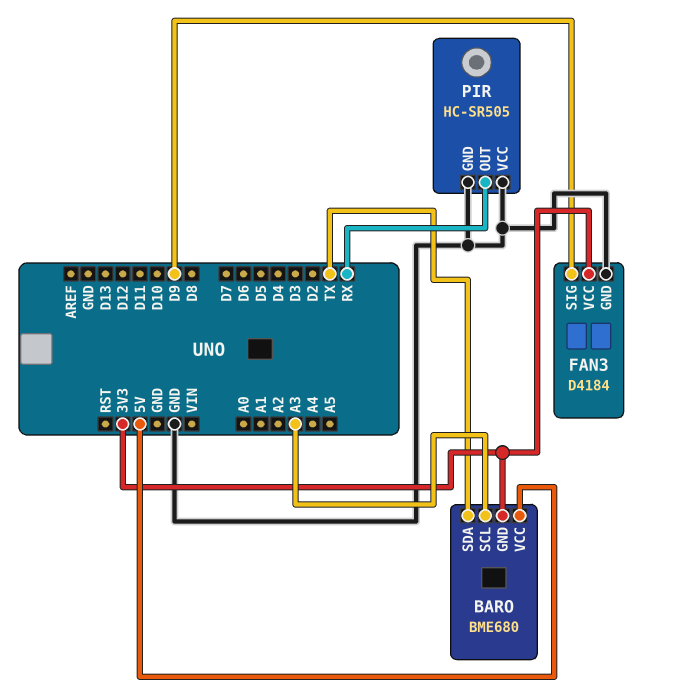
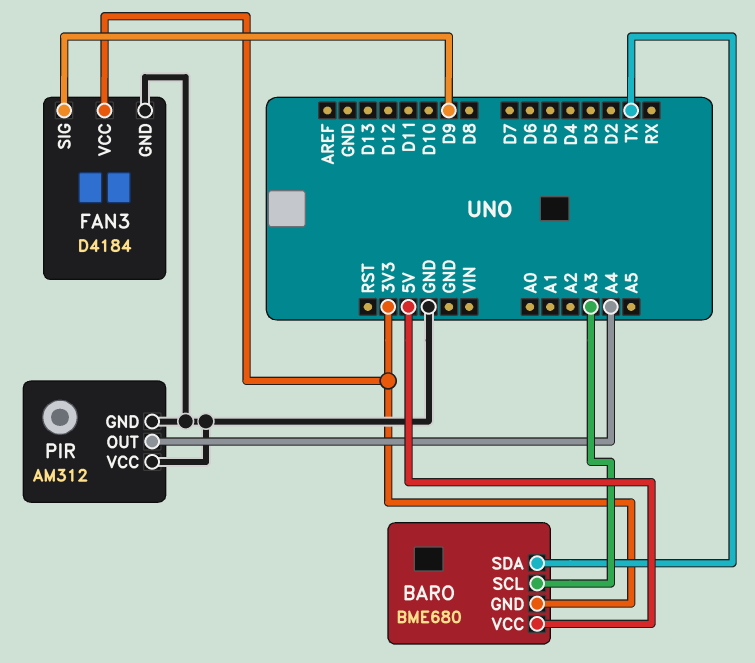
PIR: HC-SR505 -> AM312
PIR pin OUT: RX -> A4

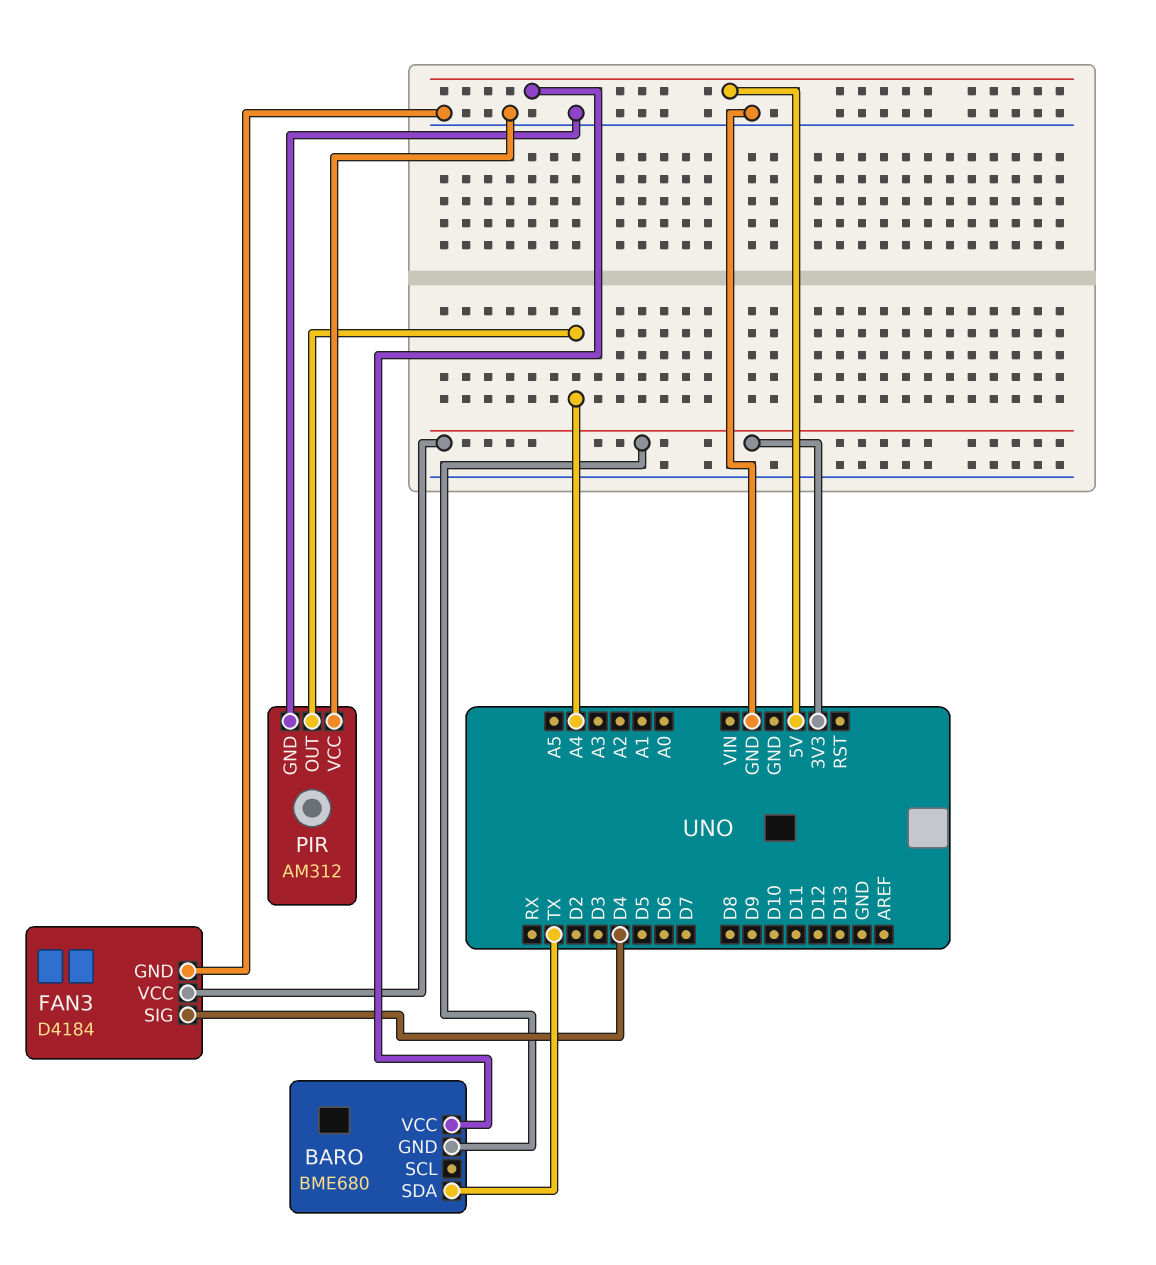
BARO pin SCL: A3 -> none
FAN3 pin SIG: D9 -> D4

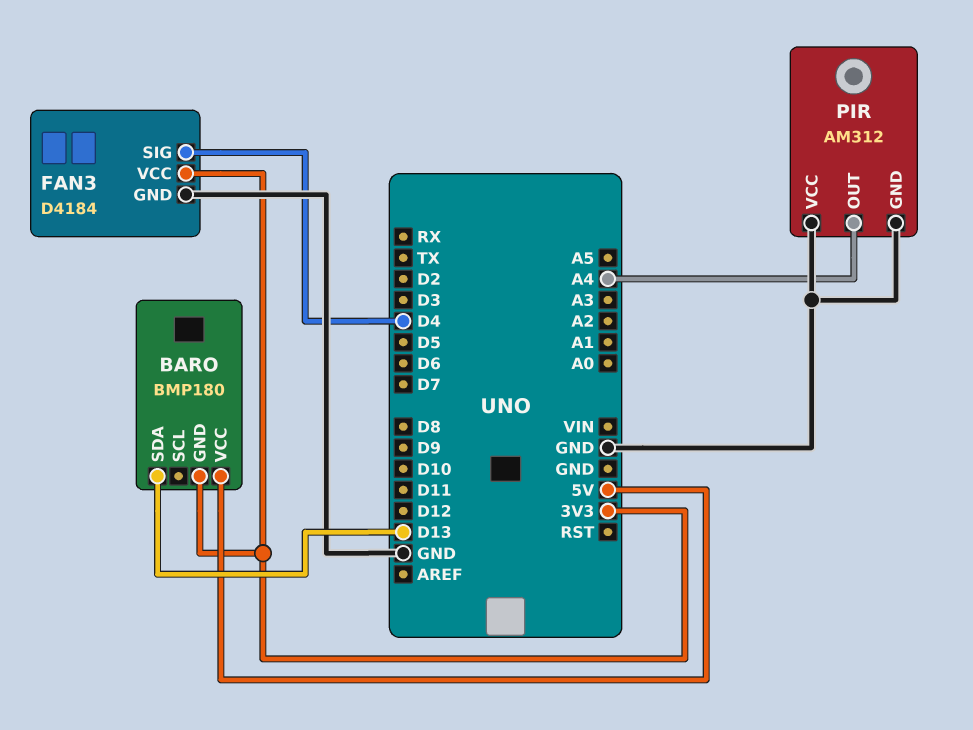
BARO: BME680 -> BMP180
BARO pin SDA: TX -> D13

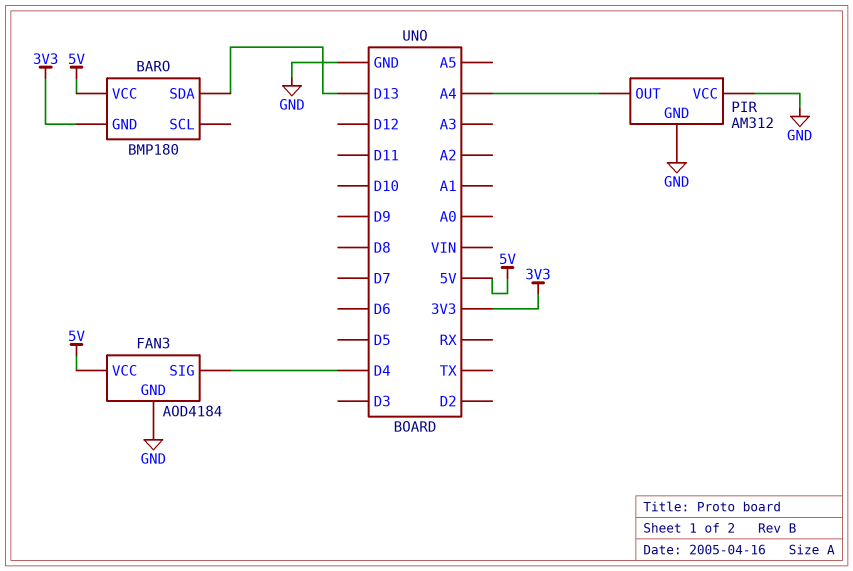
FAN3: D4184 -> AOD4184
FAN3 pin VCC: 3V3 -> 5V

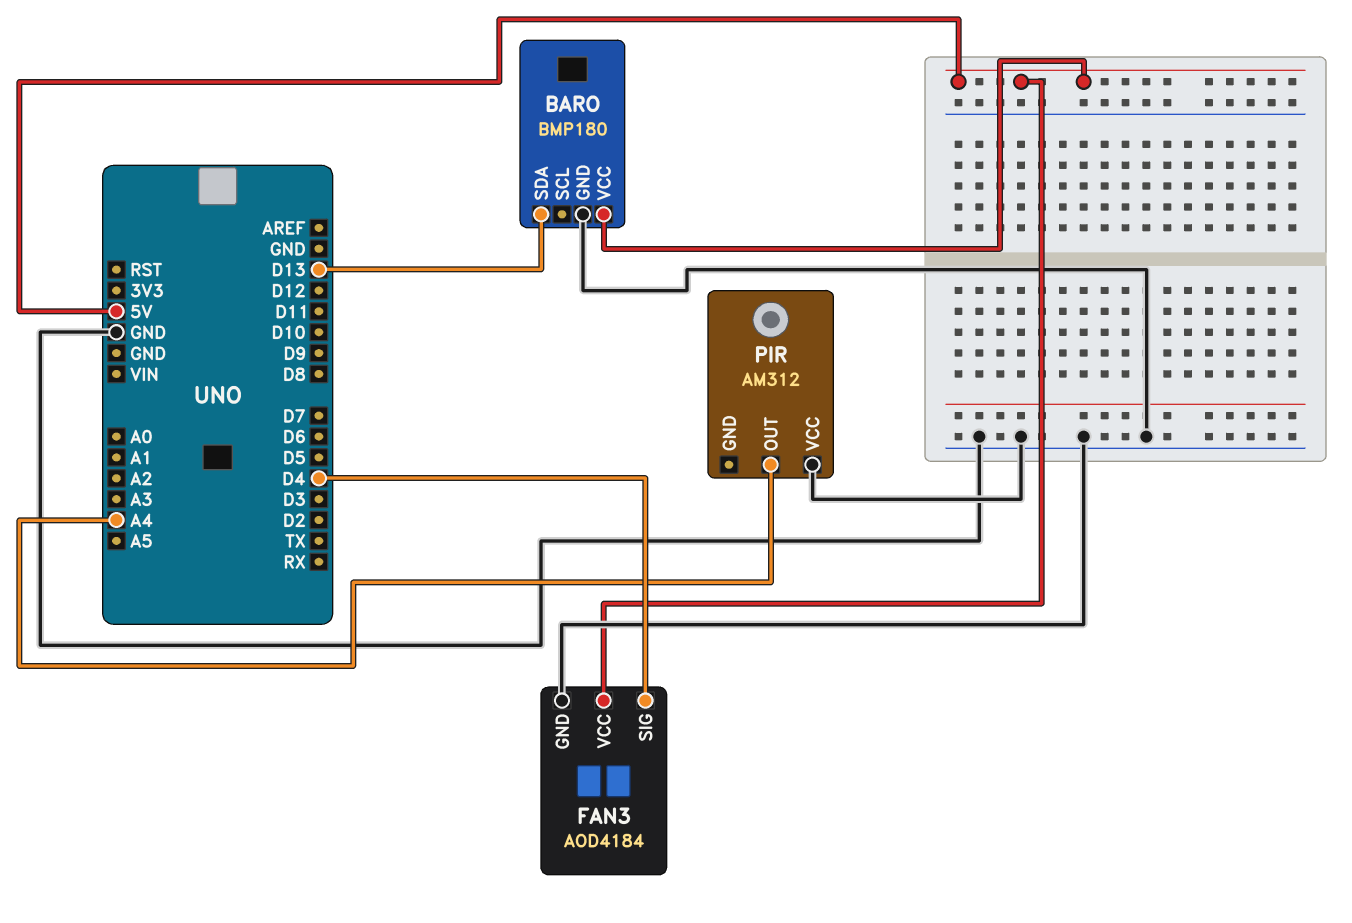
BARO pin GND: 3V3 -> GND
PIR pin GND: GND -> none

